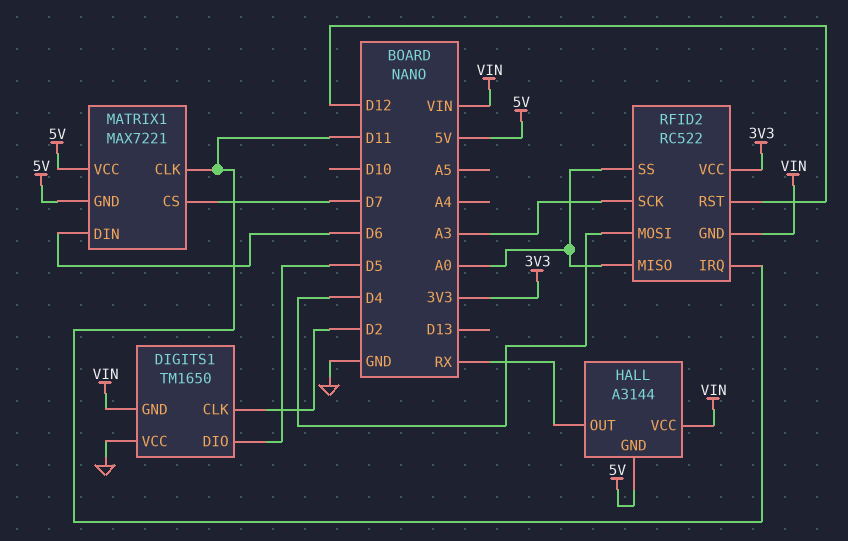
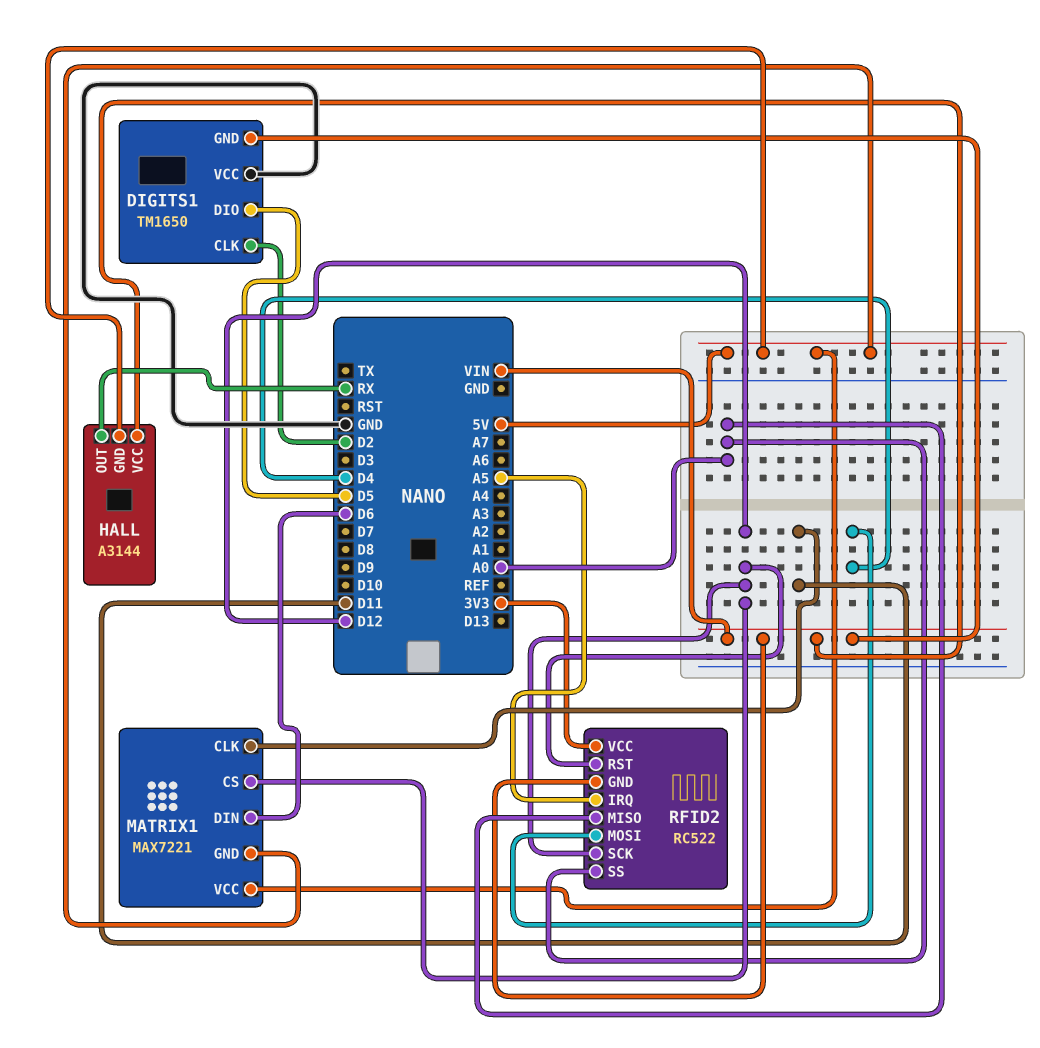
MATRIX1 pin CS: D7 -> D12
RFID2 pin IRQ: D11 -> A5
RFID2 pin SCK: A3 -> D12

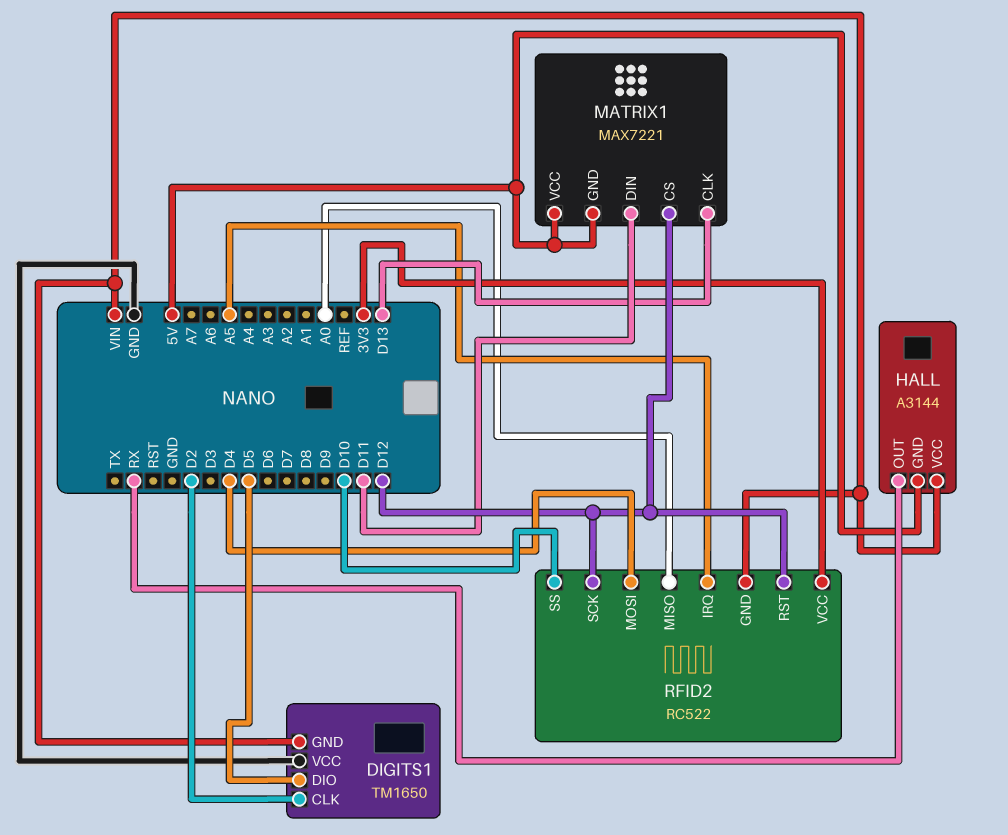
MATRIX1 pin CLK: D11 -> D13
MATRIX1 pin DIN: D6 -> D11
RFID2 pin SS: A0 -> D10

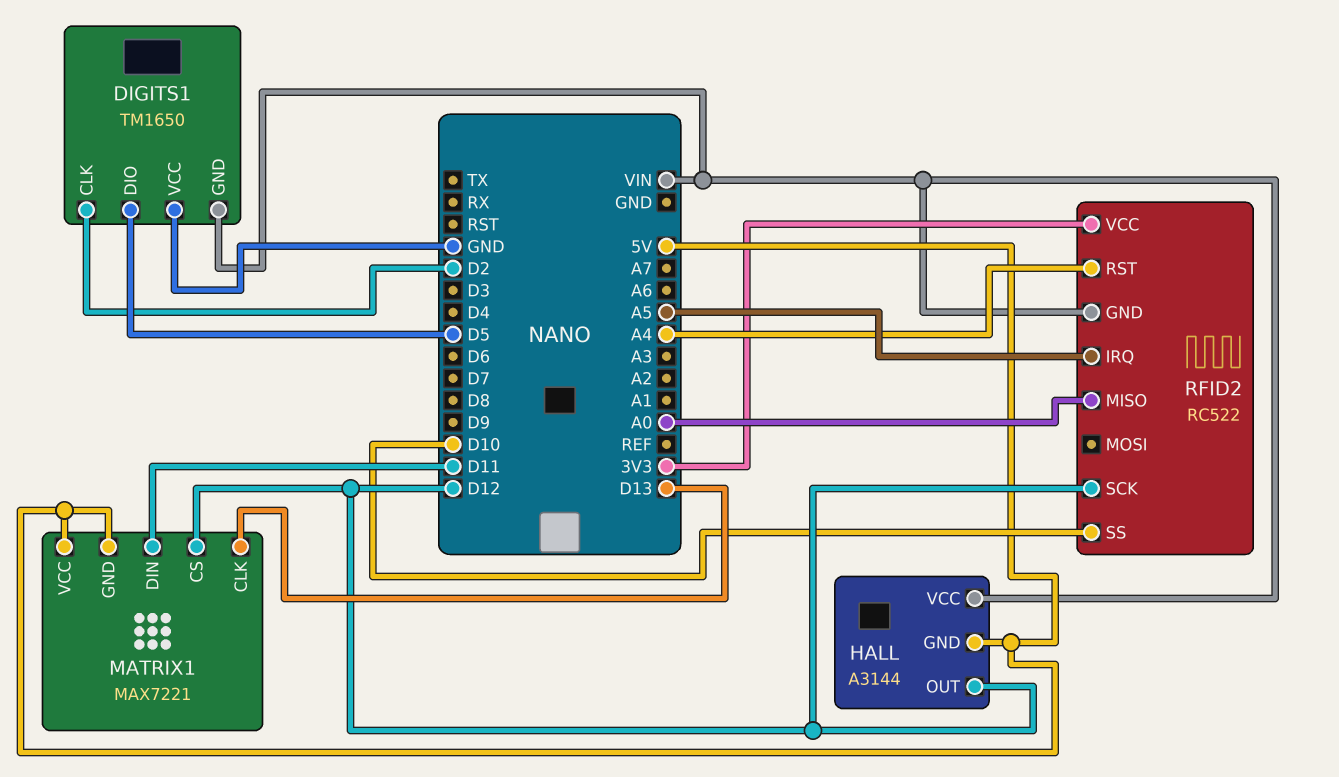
HALL pin OUT: RX -> D12
RFID2 pin MOSI: D4 -> none
RFID2 pin RST: D12 -> A4

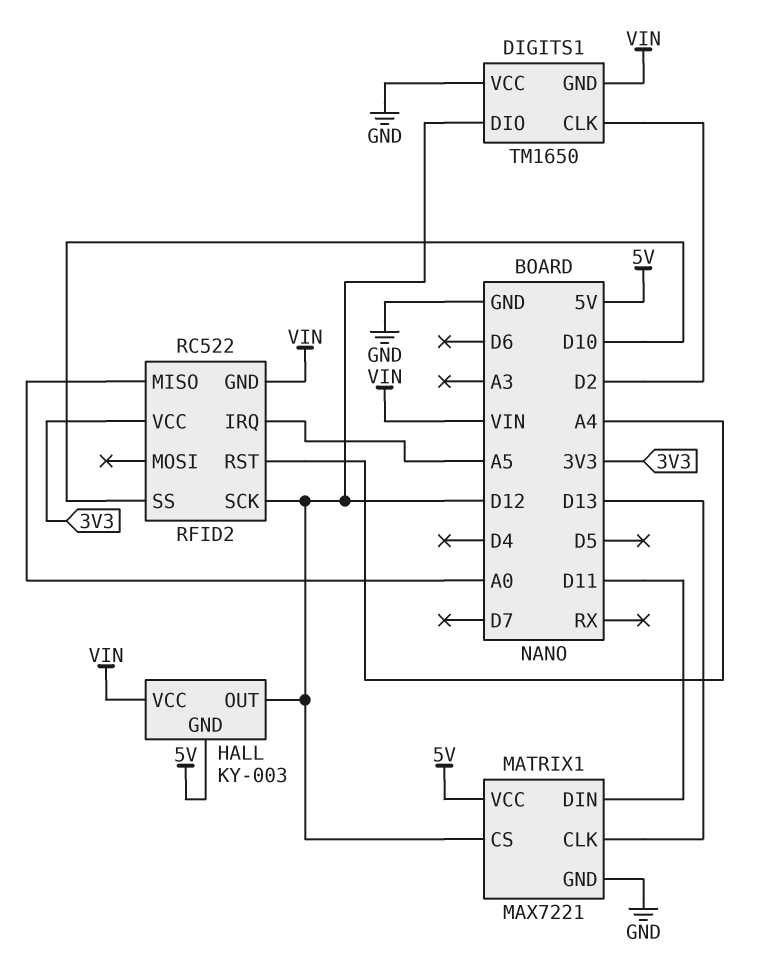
DIGITS1 pin DIO: D5 -> D12
HALL: A3144 -> KY-003
MATRIX1 pin GND: 5V -> GND

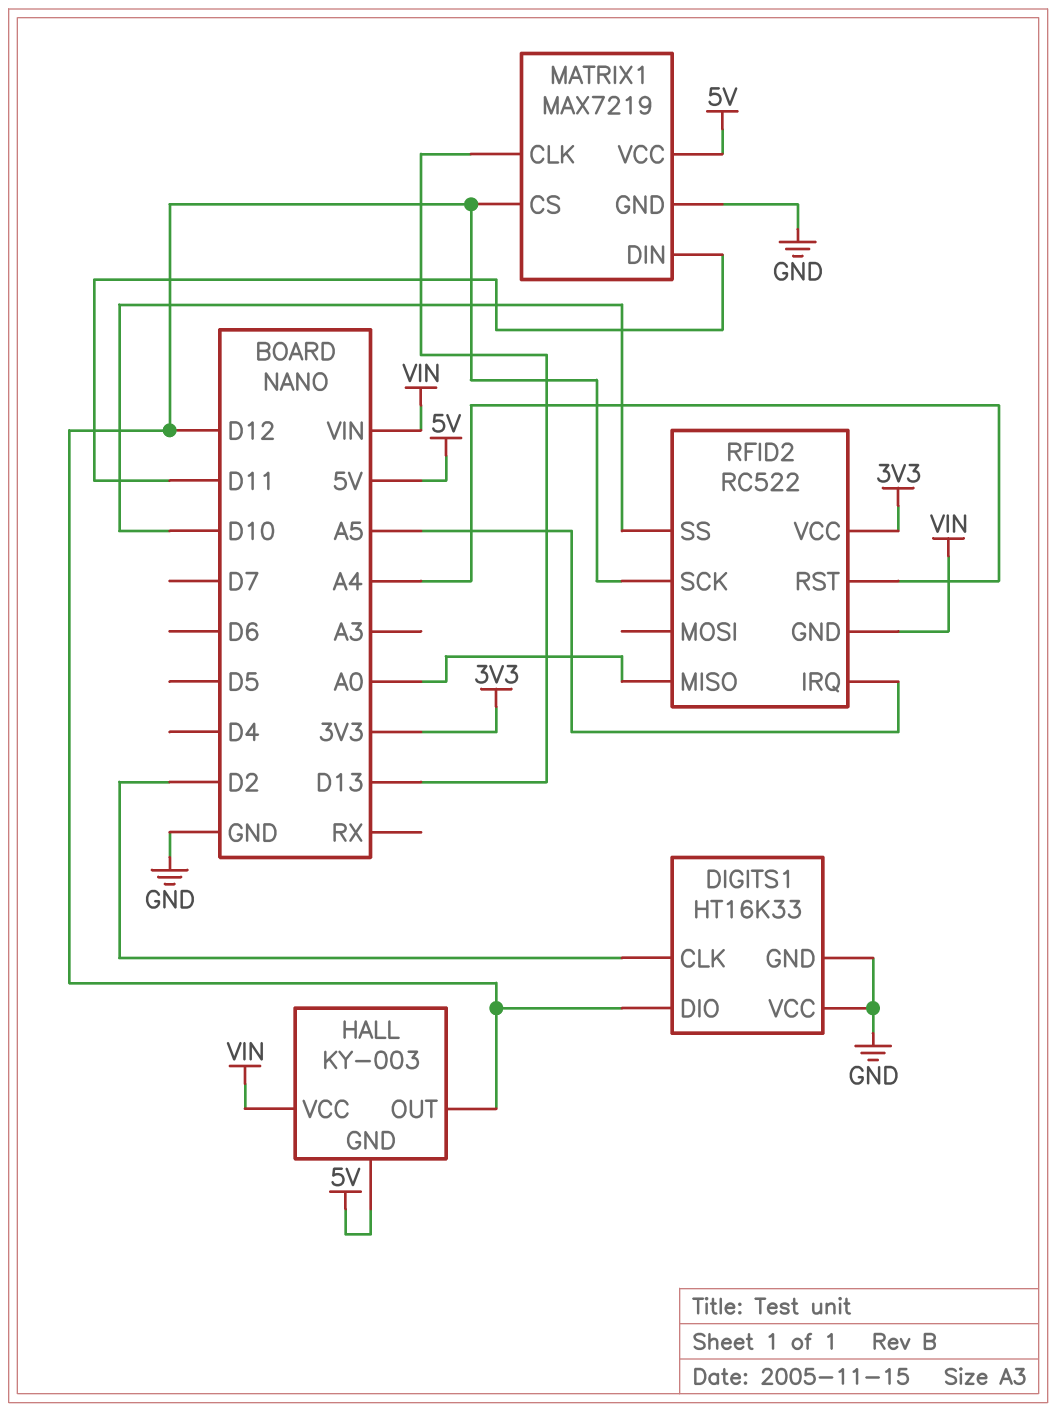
DIGITS1: TM1650 -> HT16K33
DIGITS1 pin GND: VIN -> GND
MATRIX1: MAX7221 -> MAX7219

